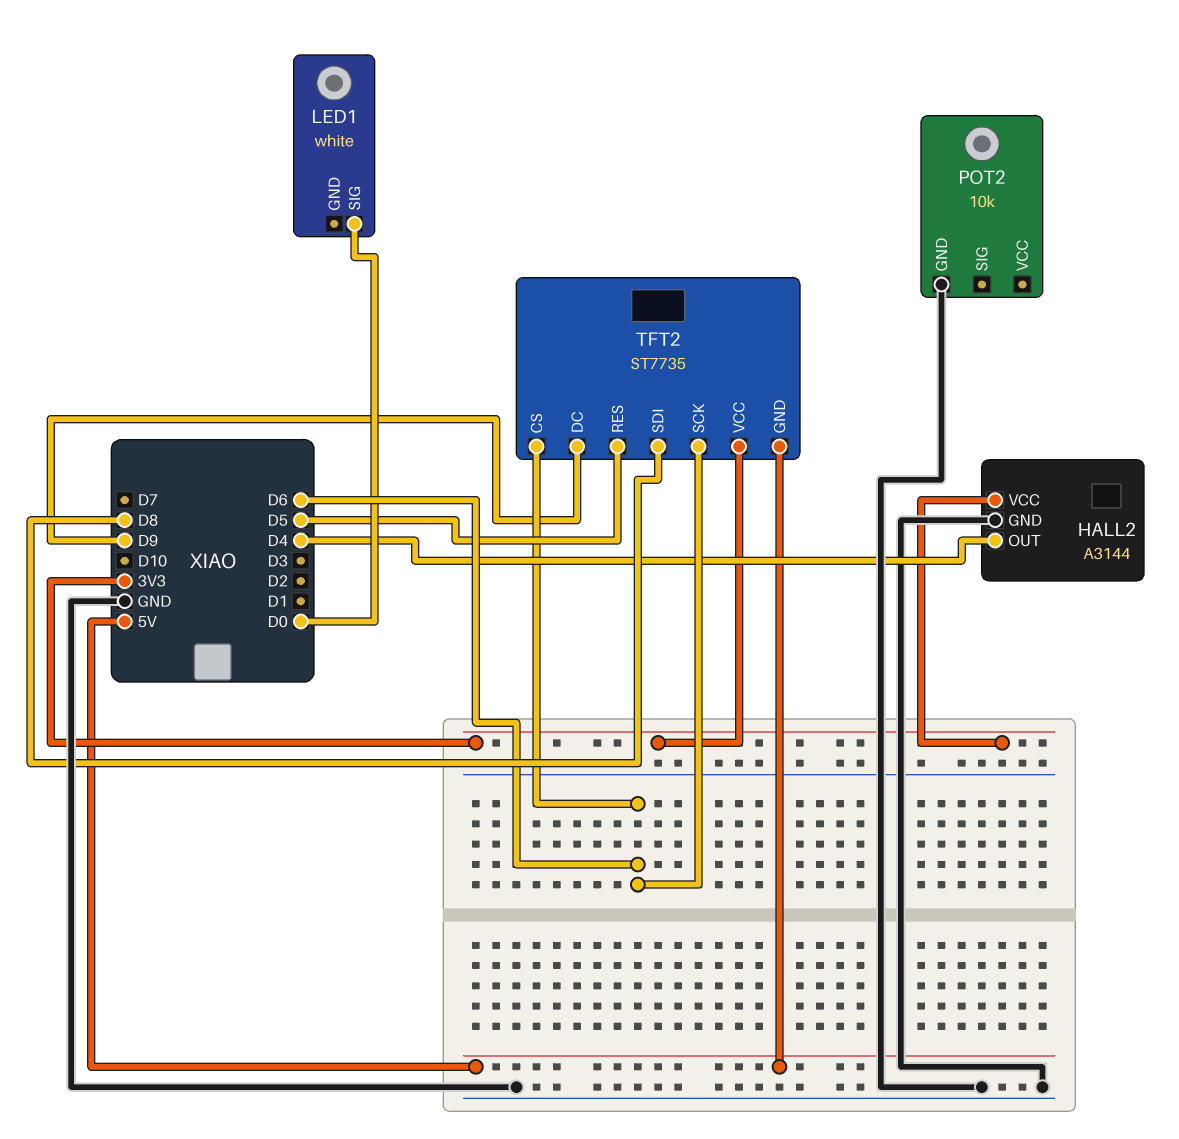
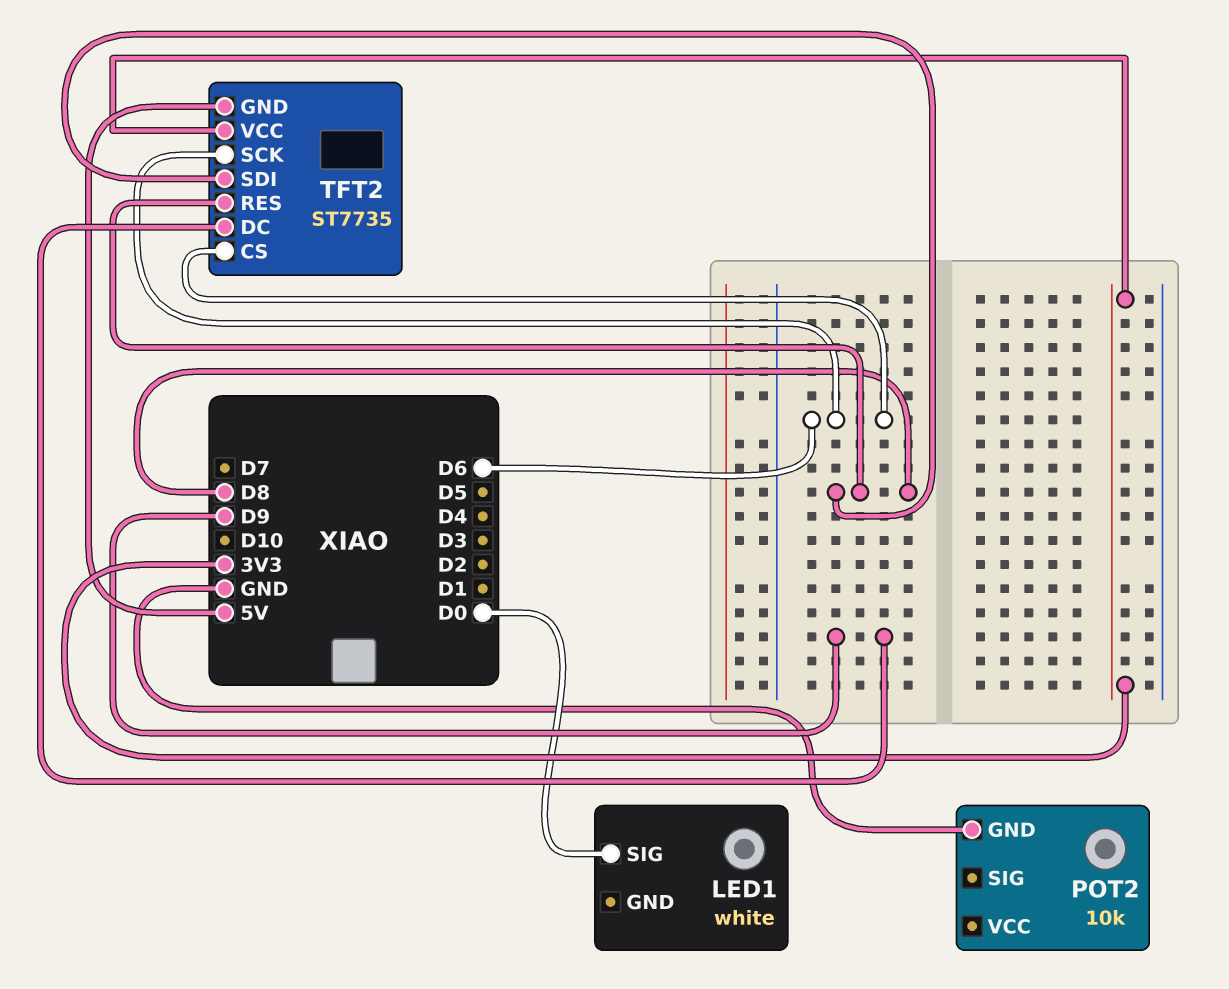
HALL2: A3144 -> none
HALL2 pin GND: GND -> none
HALL2 pin OUT: D4 -> none
HALL2 pin VCC: 3V3 -> none
TFT2 pin RES: D5 -> D8

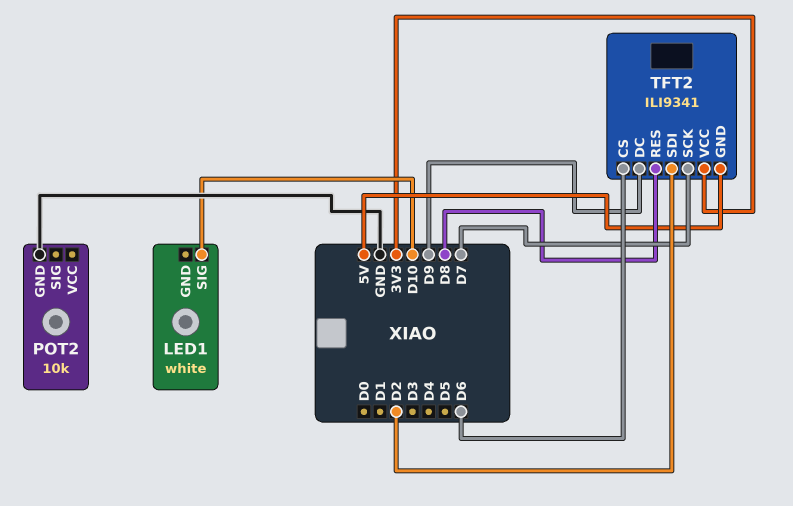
LED1 pin SIG: D0 -> D10
TFT2: ST7735 -> ILI9341
TFT2 pin SCK: D6 -> D7
TFT2 pin SDI: D8 -> D2

